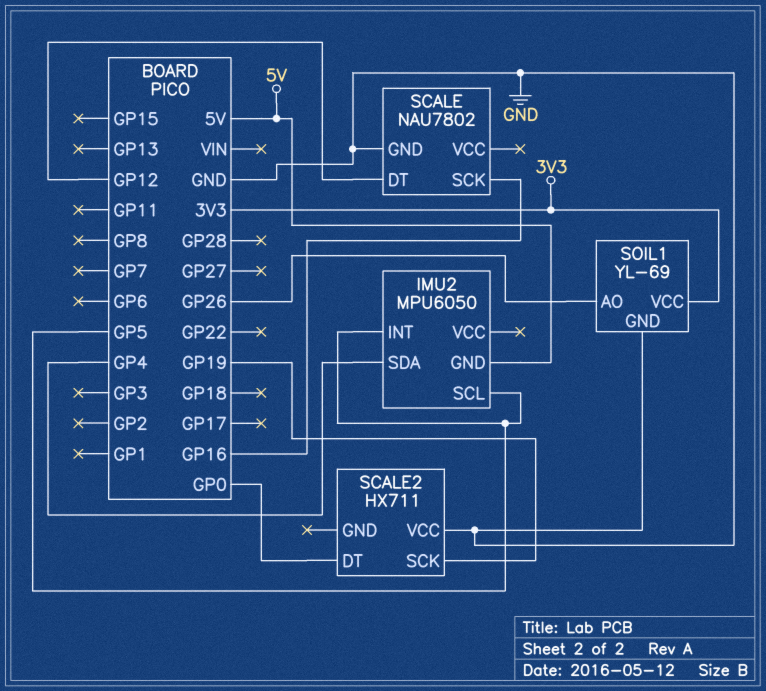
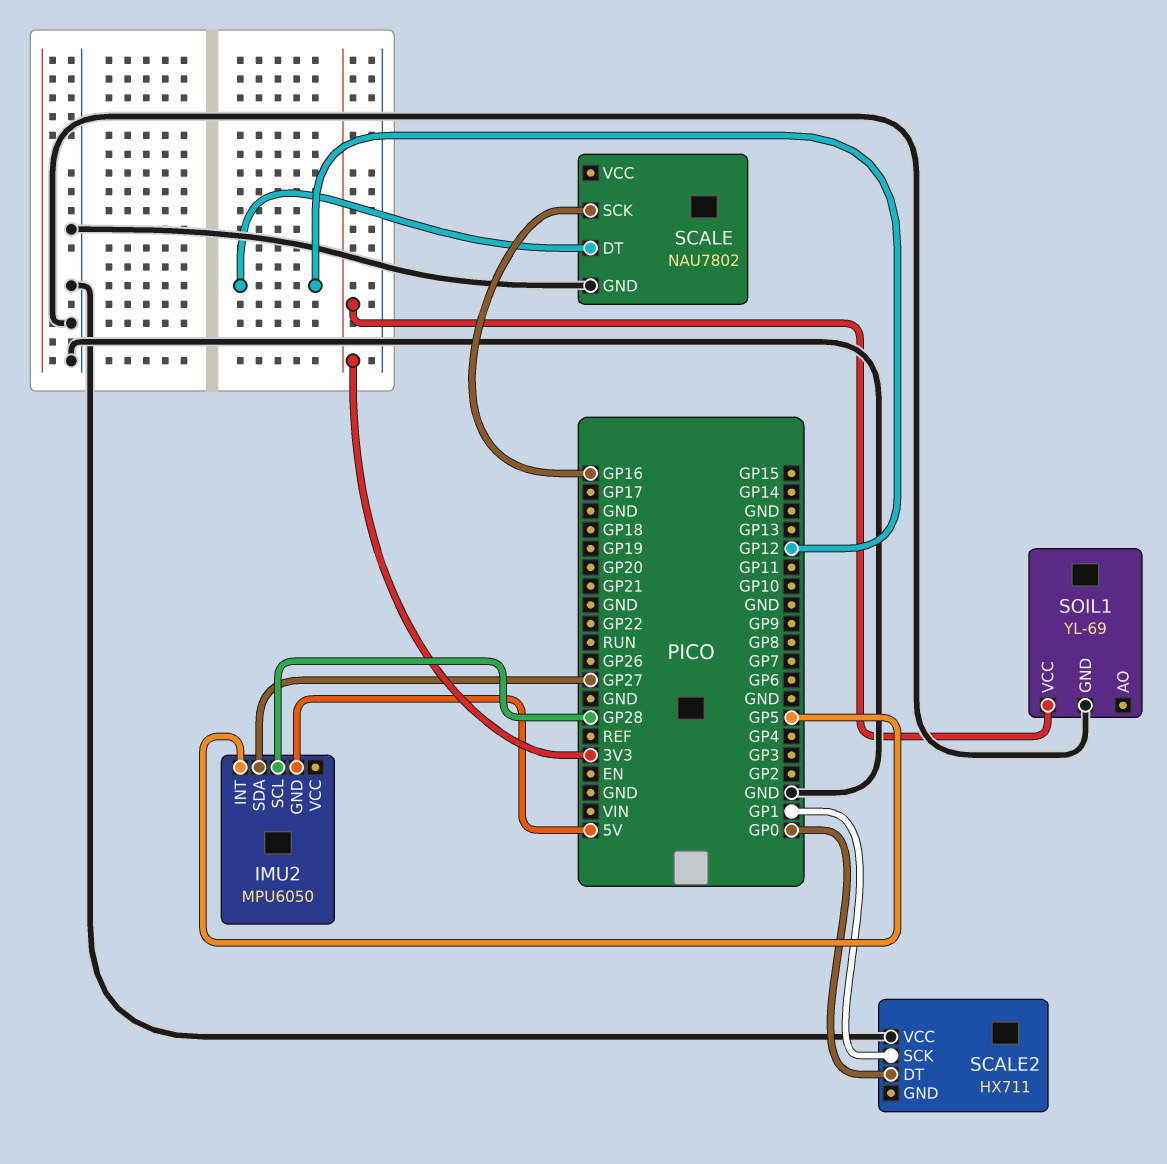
IMU2 pin SCL: GP5 -> GP28
IMU2 pin SDA: GP4 -> GP27
SCALE2 pin SCK: GP19 -> GP1
SOIL1 pin AO: GP26 -> none

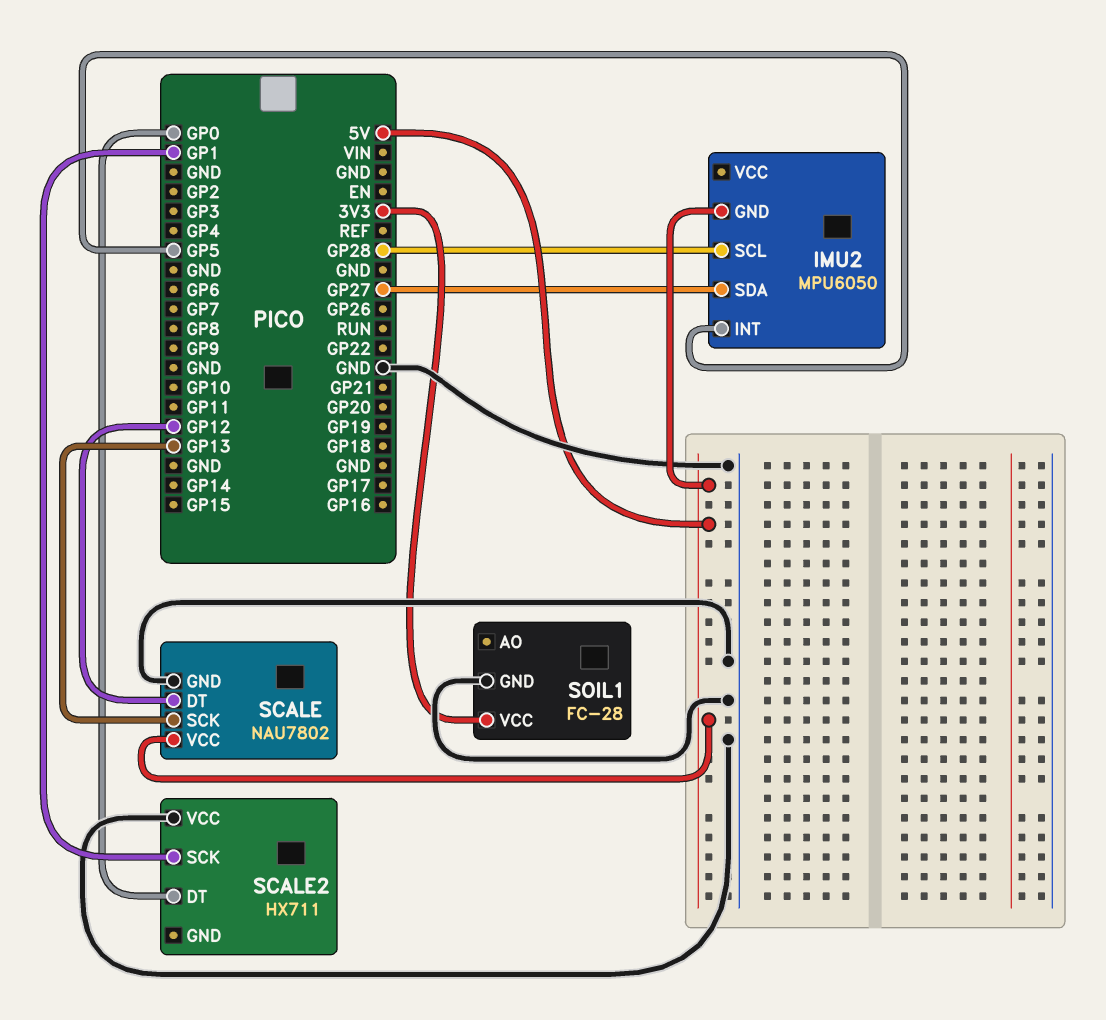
SCALE pin SCK: GP16 -> GP13
SCALE pin VCC: none -> 5V
SOIL1: YL-69 -> FC-28

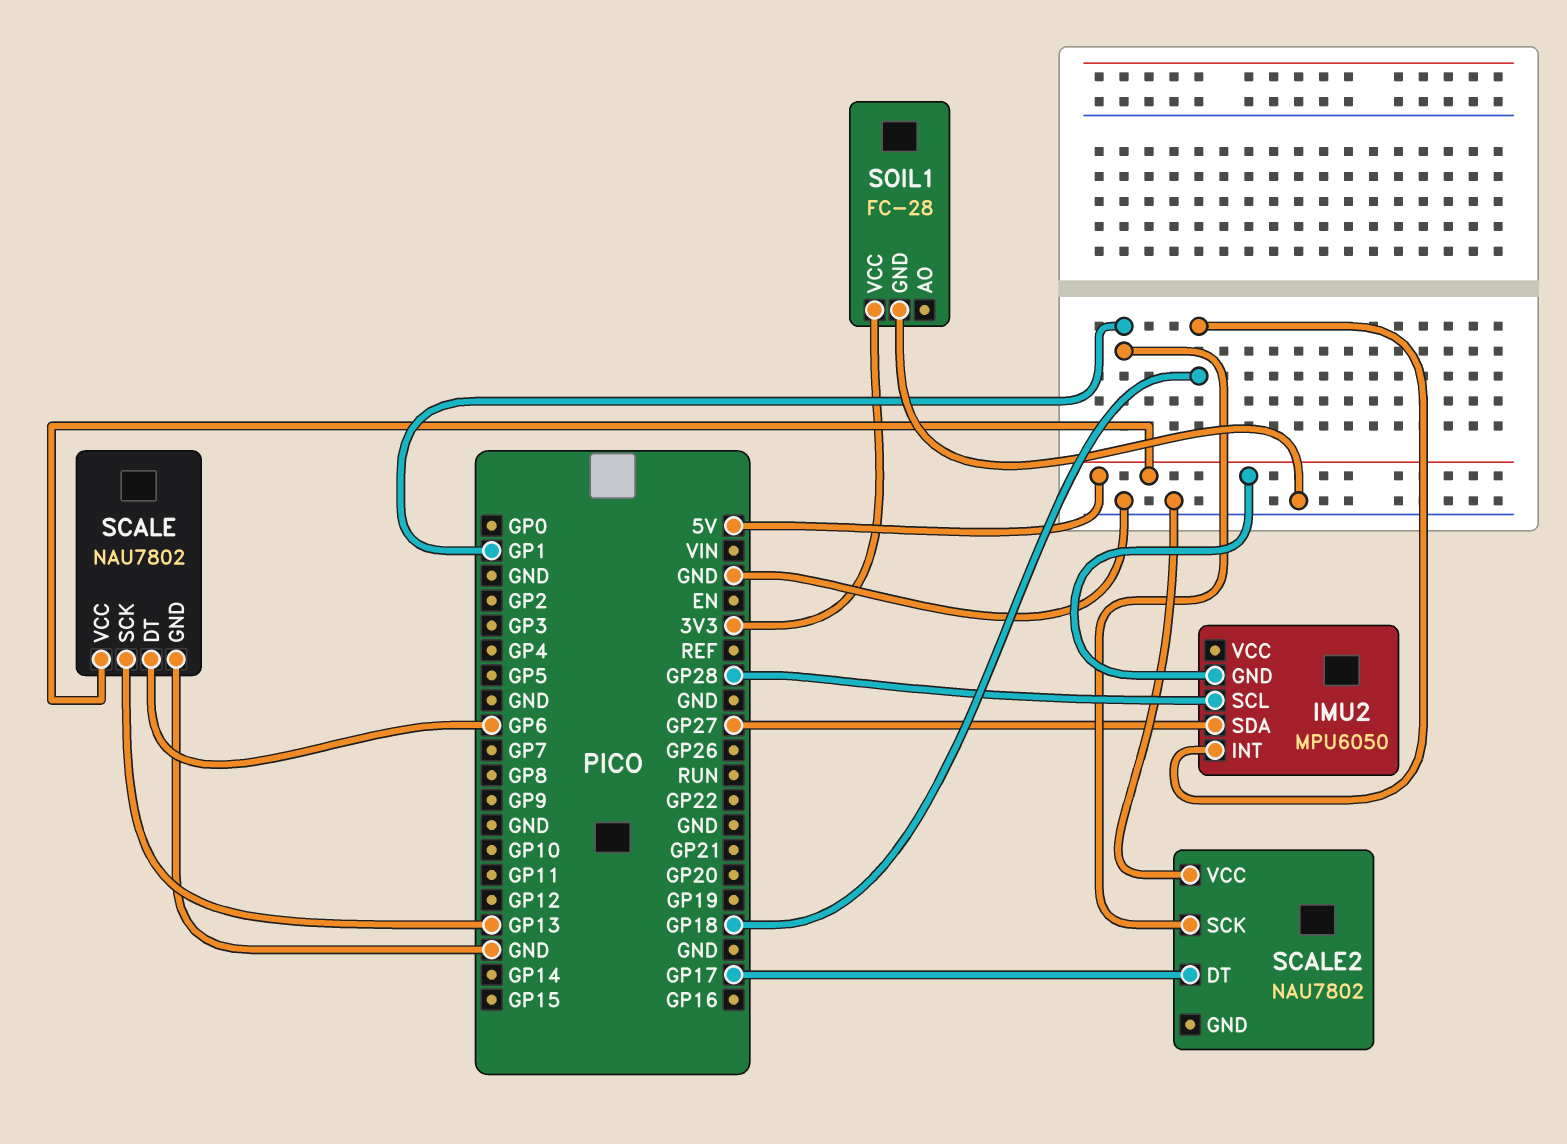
IMU2 pin INT: GP5 -> GP18
SCALE pin DT: GP12 -> GP6
SCALE2: HX711 -> NAU7802
SCALE2 pin DT: GP0 -> GP17

